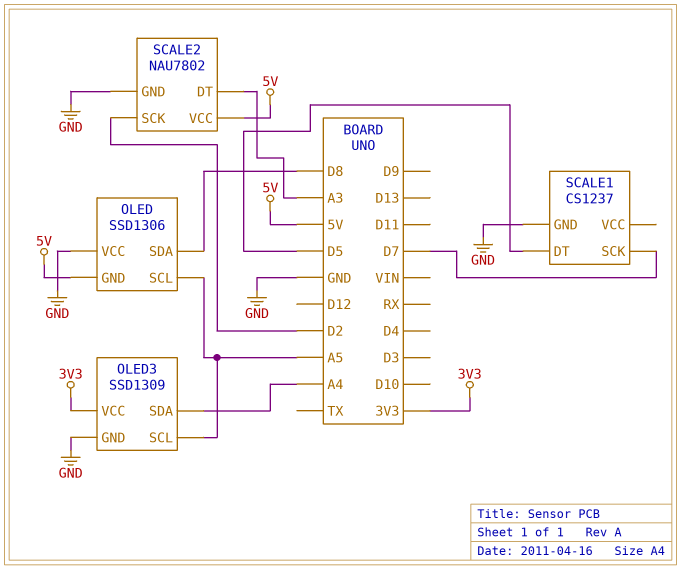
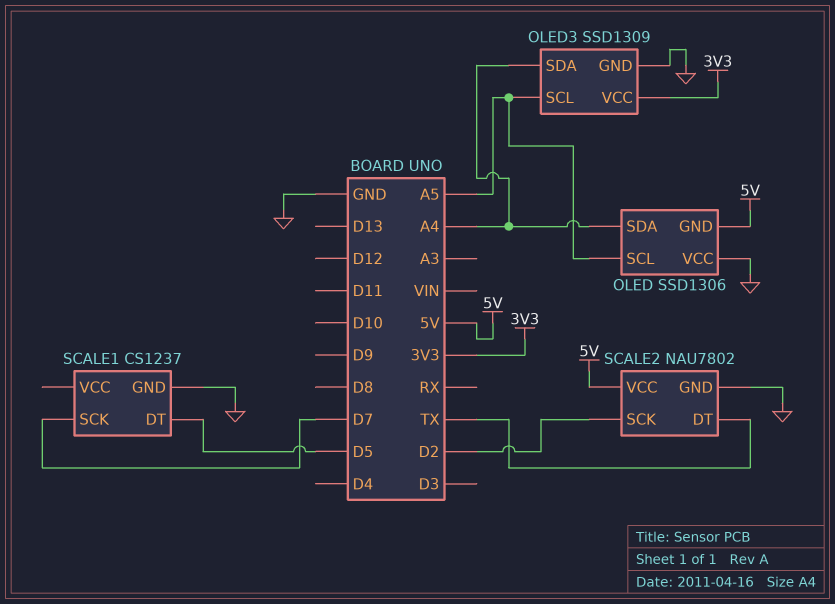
OLED pin SDA: D8 -> A4
SCALE2 pin DT: A3 -> TX

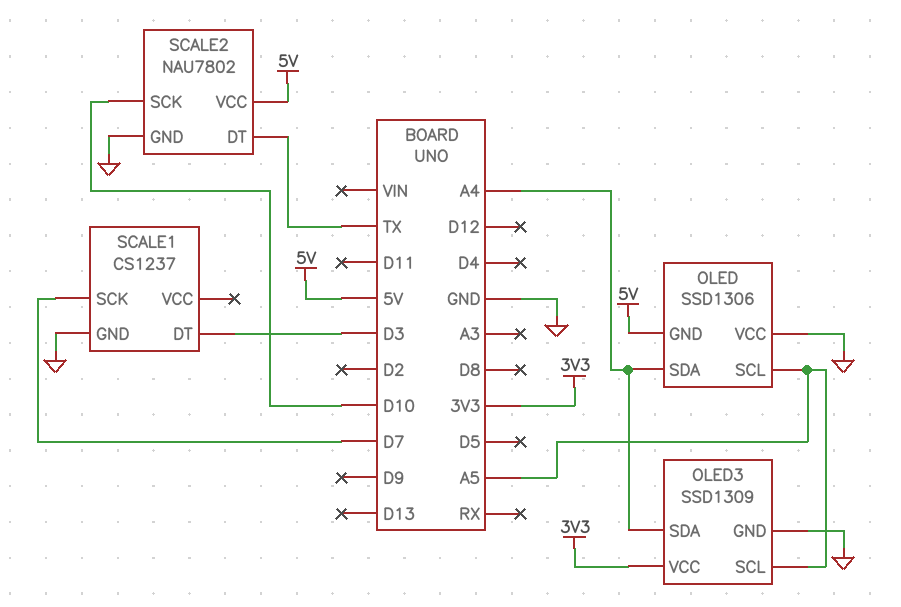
SCALE1 pin DT: D5 -> D3
SCALE2 pin SCK: D2 -> D10

